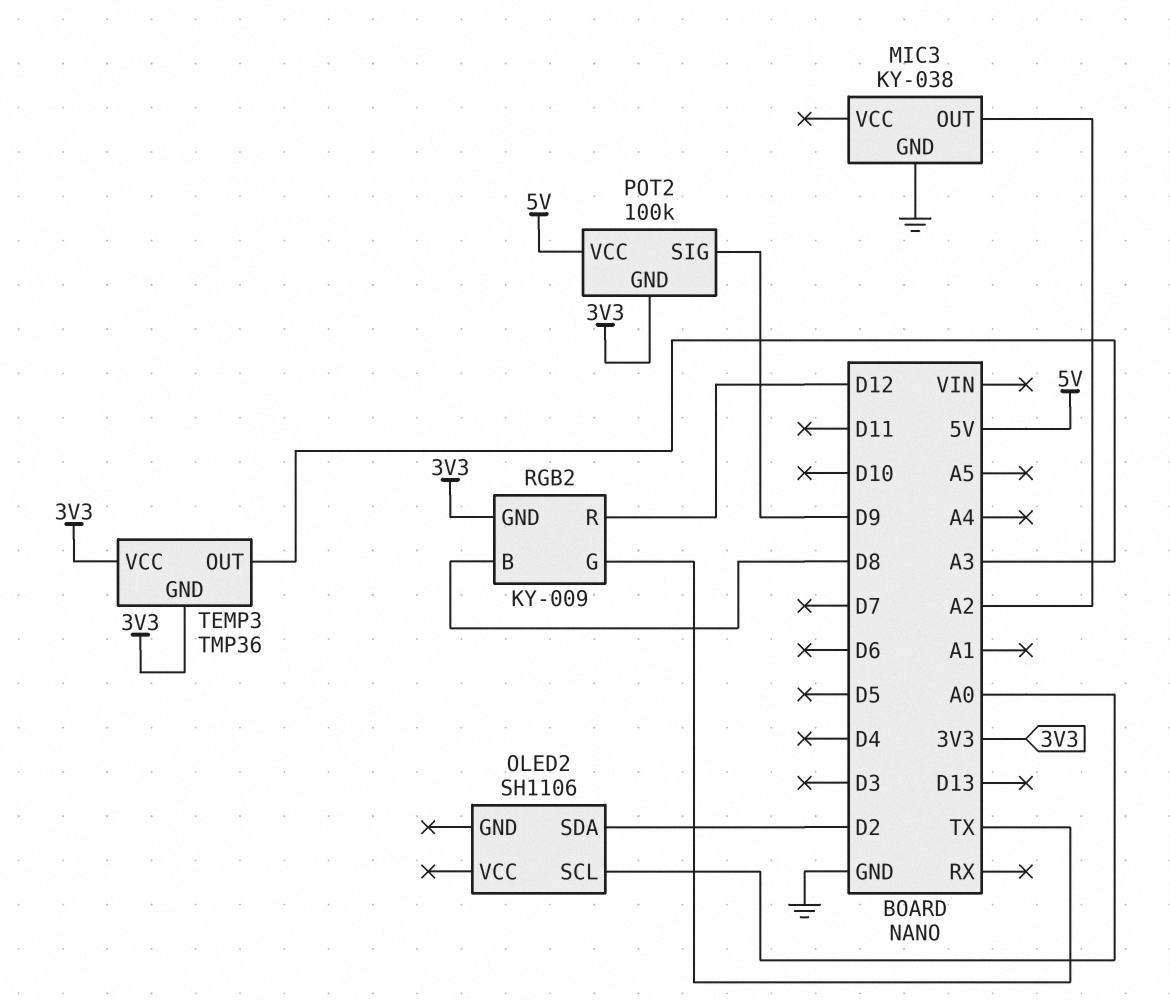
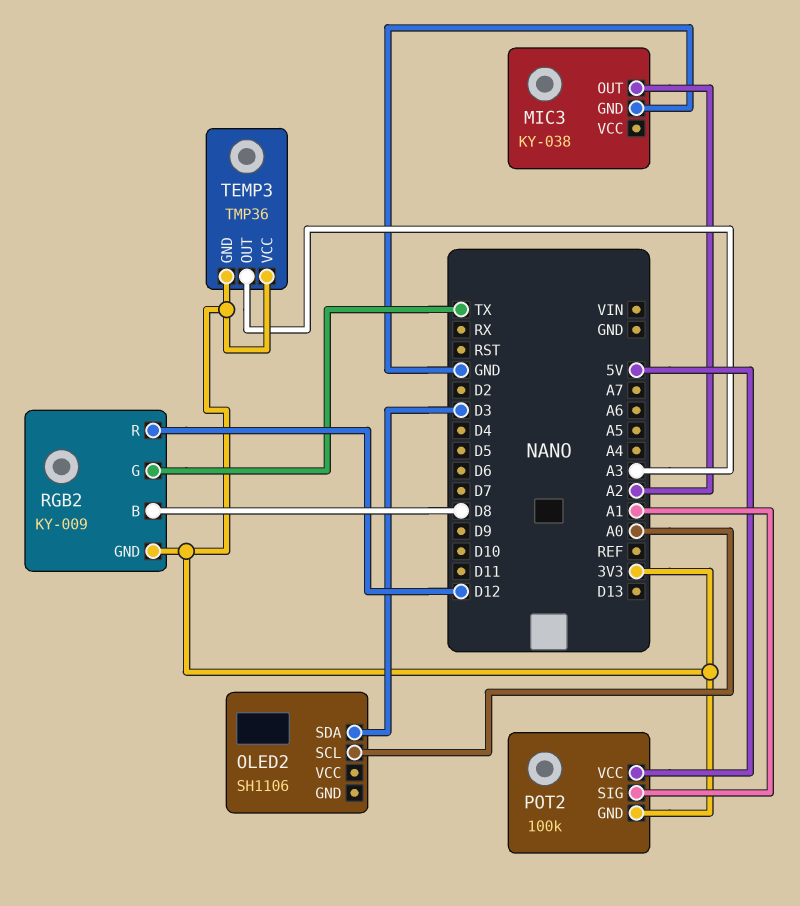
OLED2 pin SDA: D2 -> D3
POT2 pin SIG: D9 -> A1

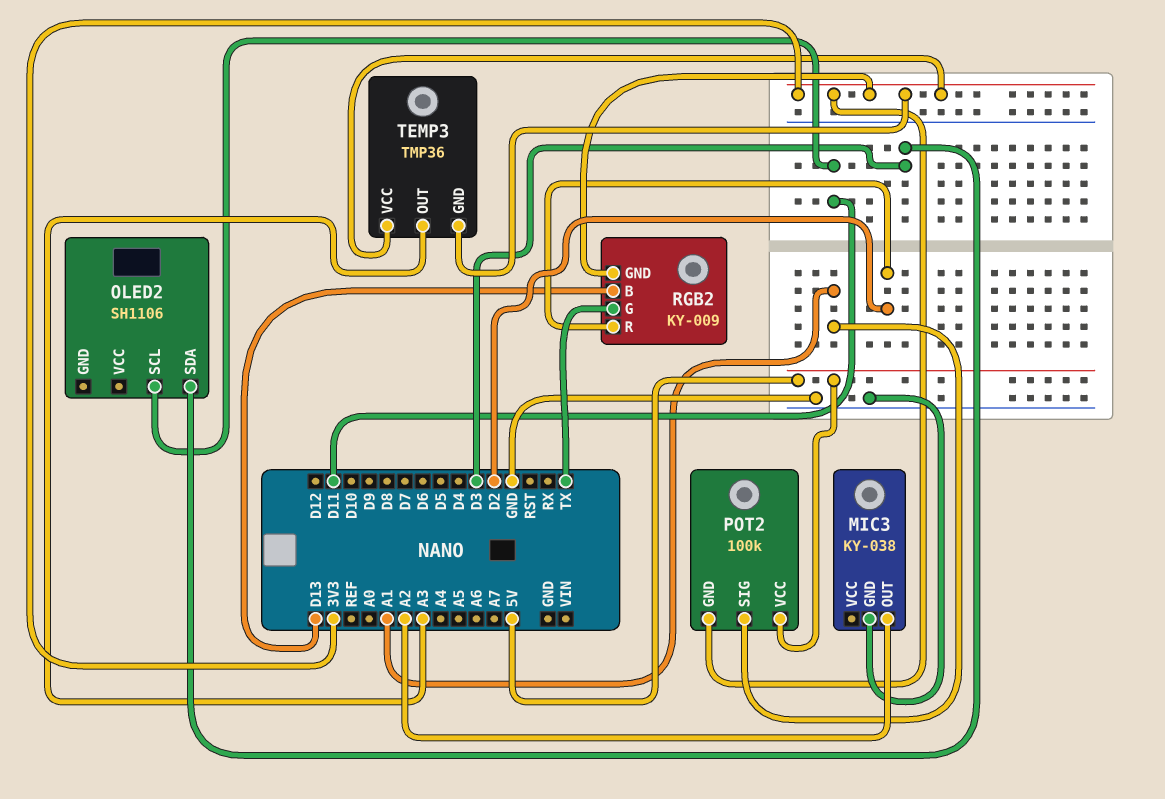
OLED2 pin SCL: A0 -> D11
RGB2 pin B: D8 -> D13
RGB2 pin R: D12 -> D2

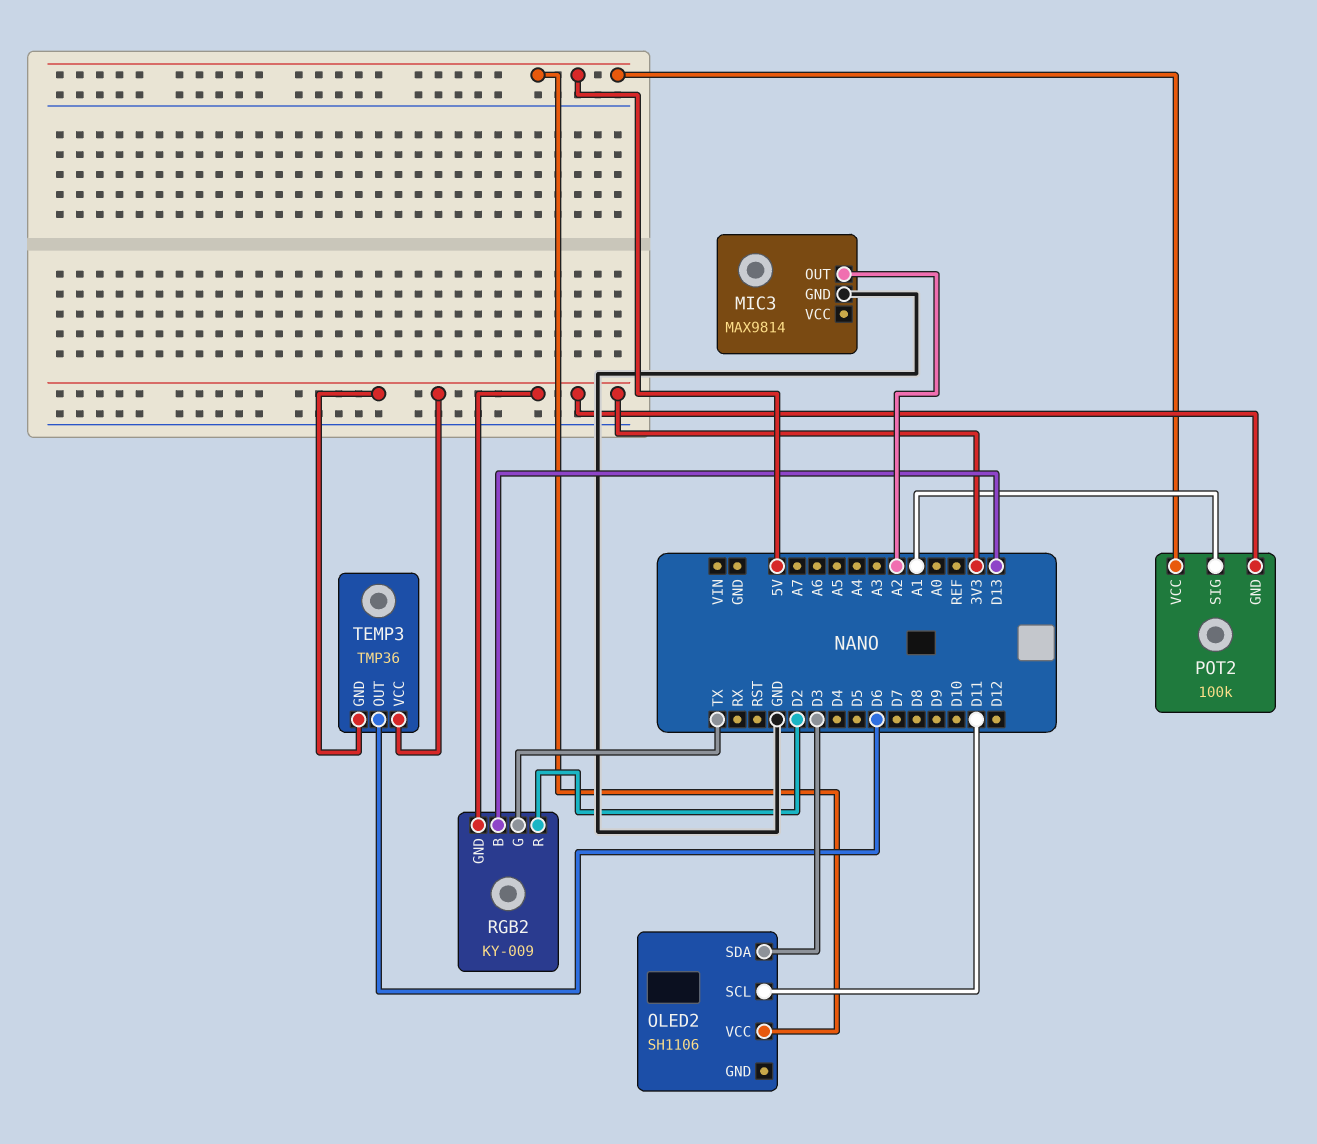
MIC3: KY-038 -> MAX9814
OLED2 pin VCC: none -> 5V
TEMP3 pin OUT: A3 -> D6

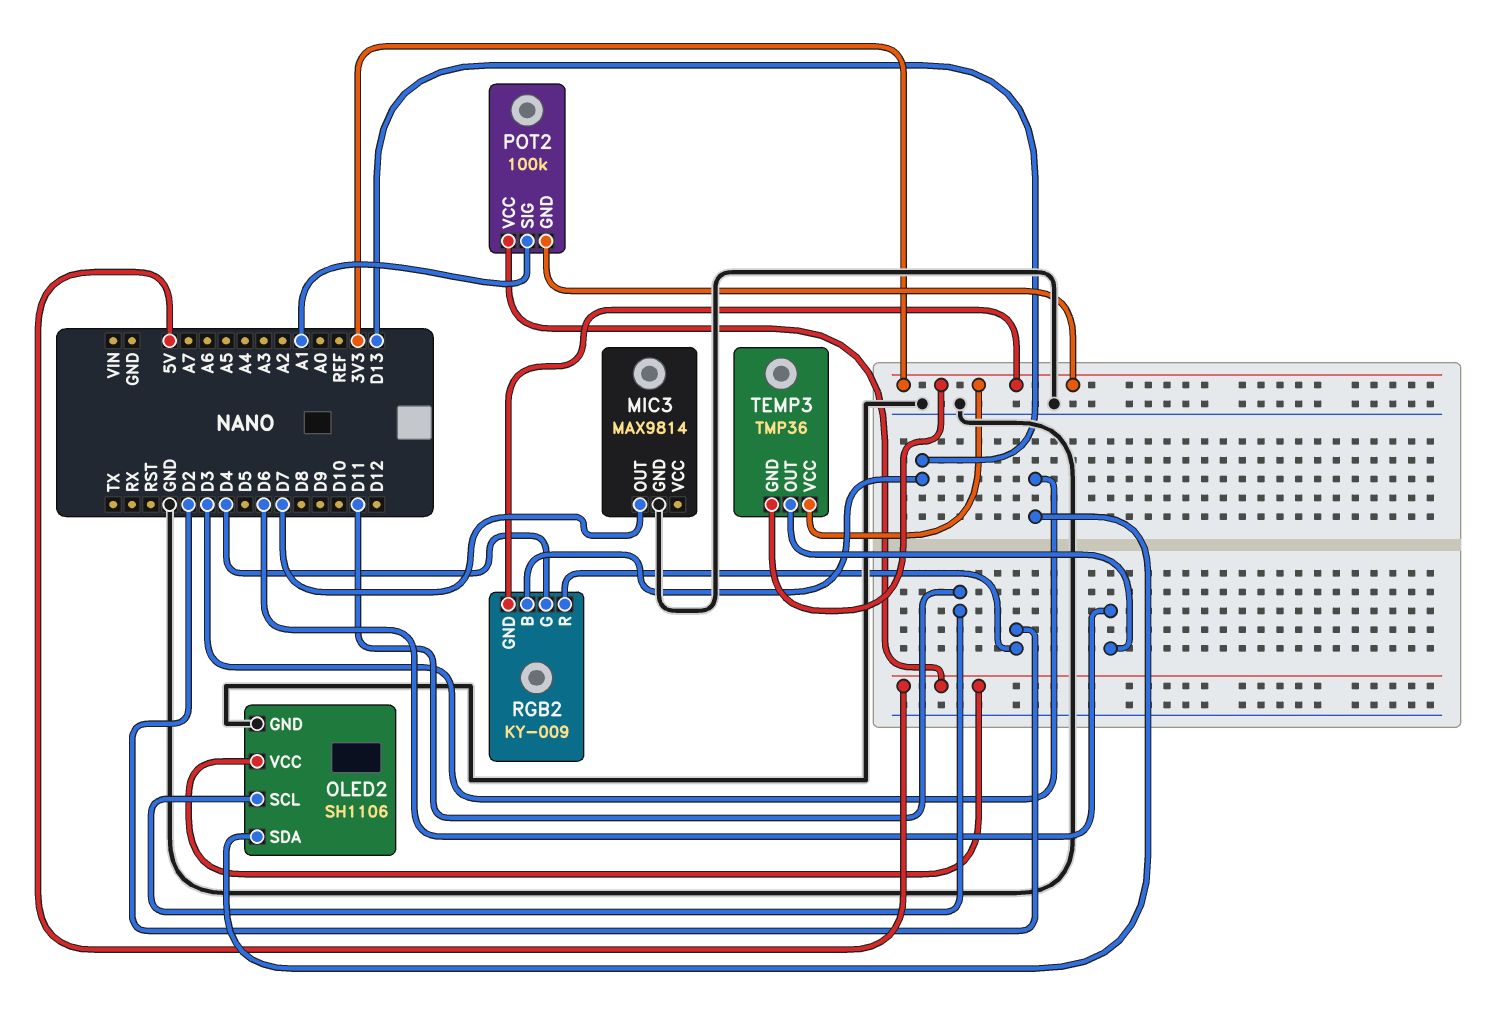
MIC3 pin OUT: A2 -> D7
OLED2 pin GND: none -> GND
RGB2 pin G: TX -> D4

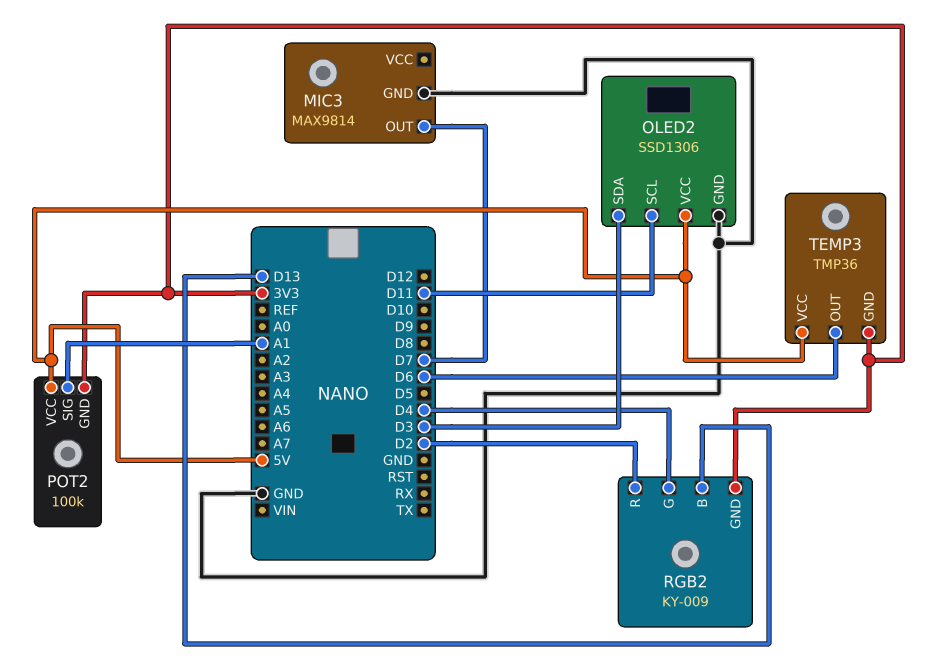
OLED2: SH1106 -> SSD1306
TEMP3 pin VCC: 3V3 -> 5V

